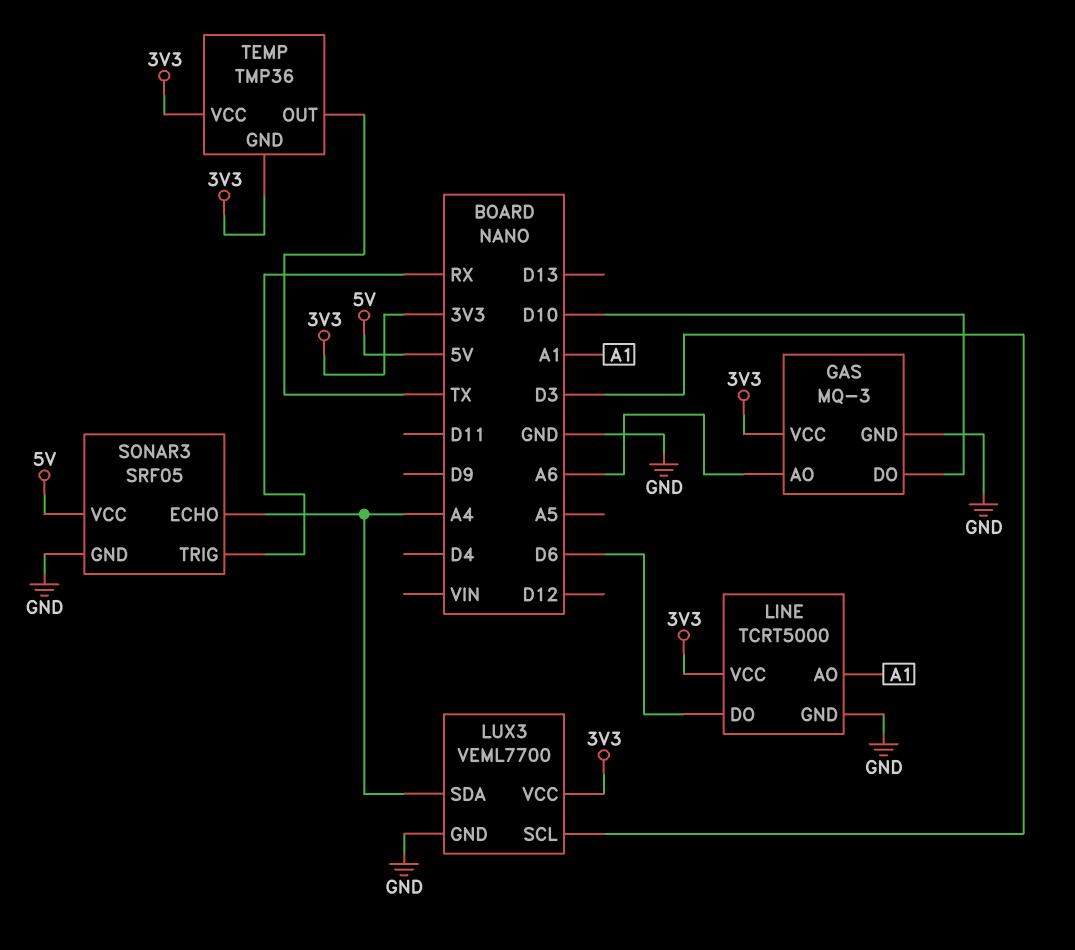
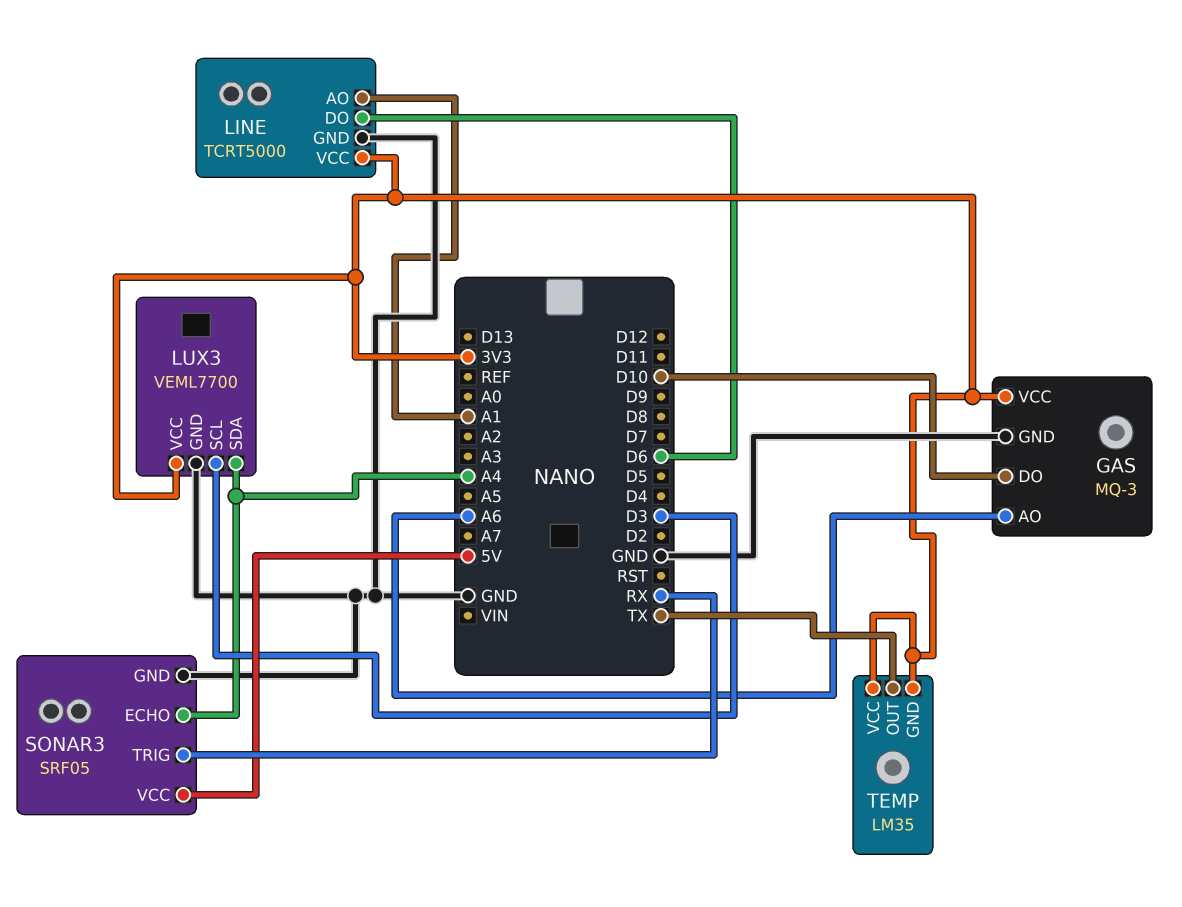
TEMP: TMP36 -> LM35

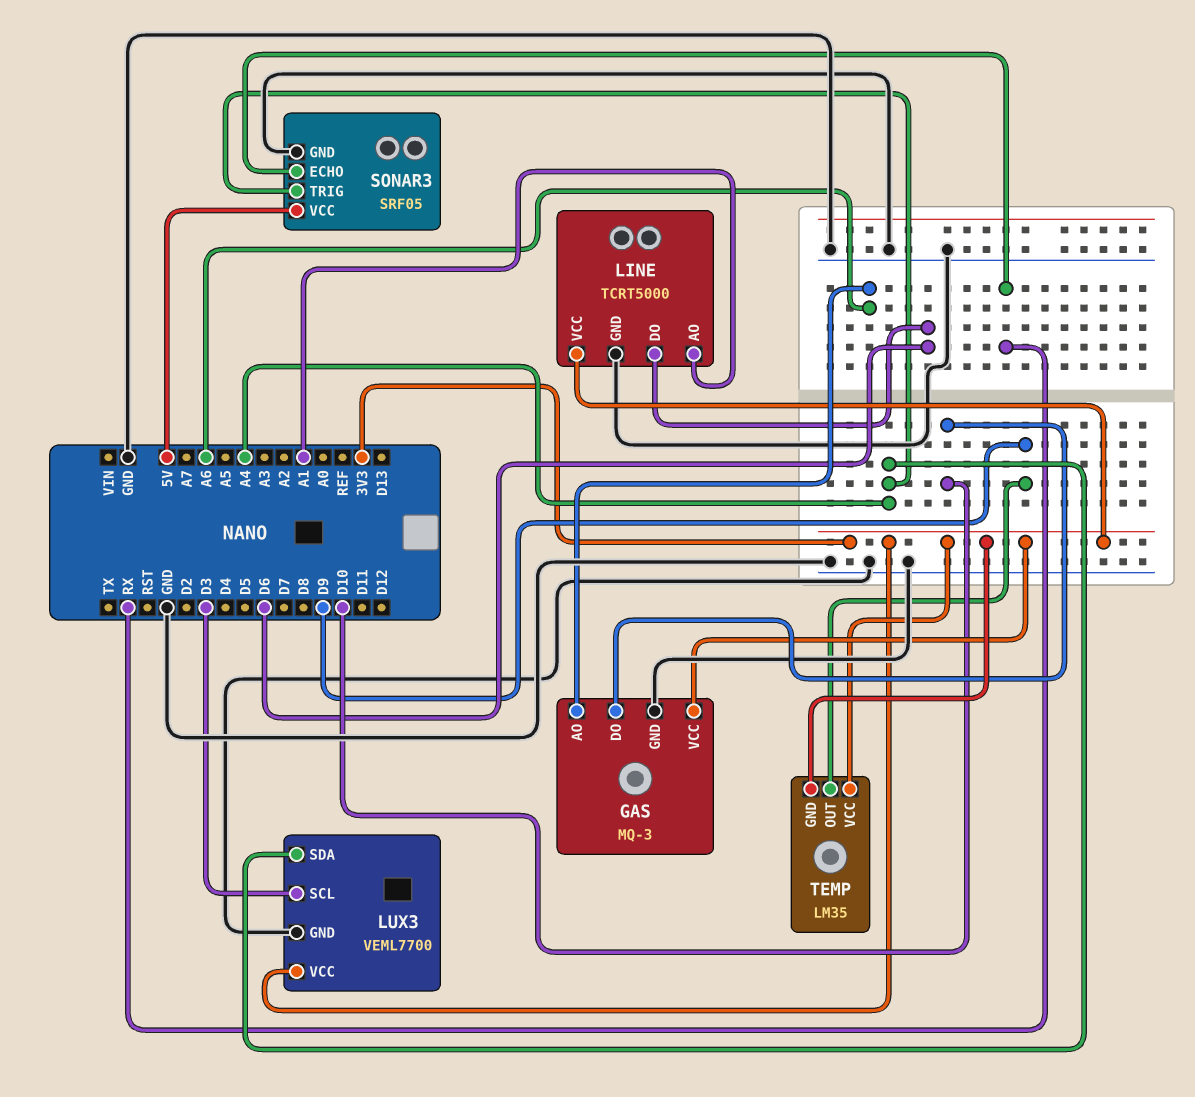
SONAR3 pin ECHO: A4 -> RX
SONAR3 pin TRIG: RX -> A4
TEMP pin OUT: TX -> D9

